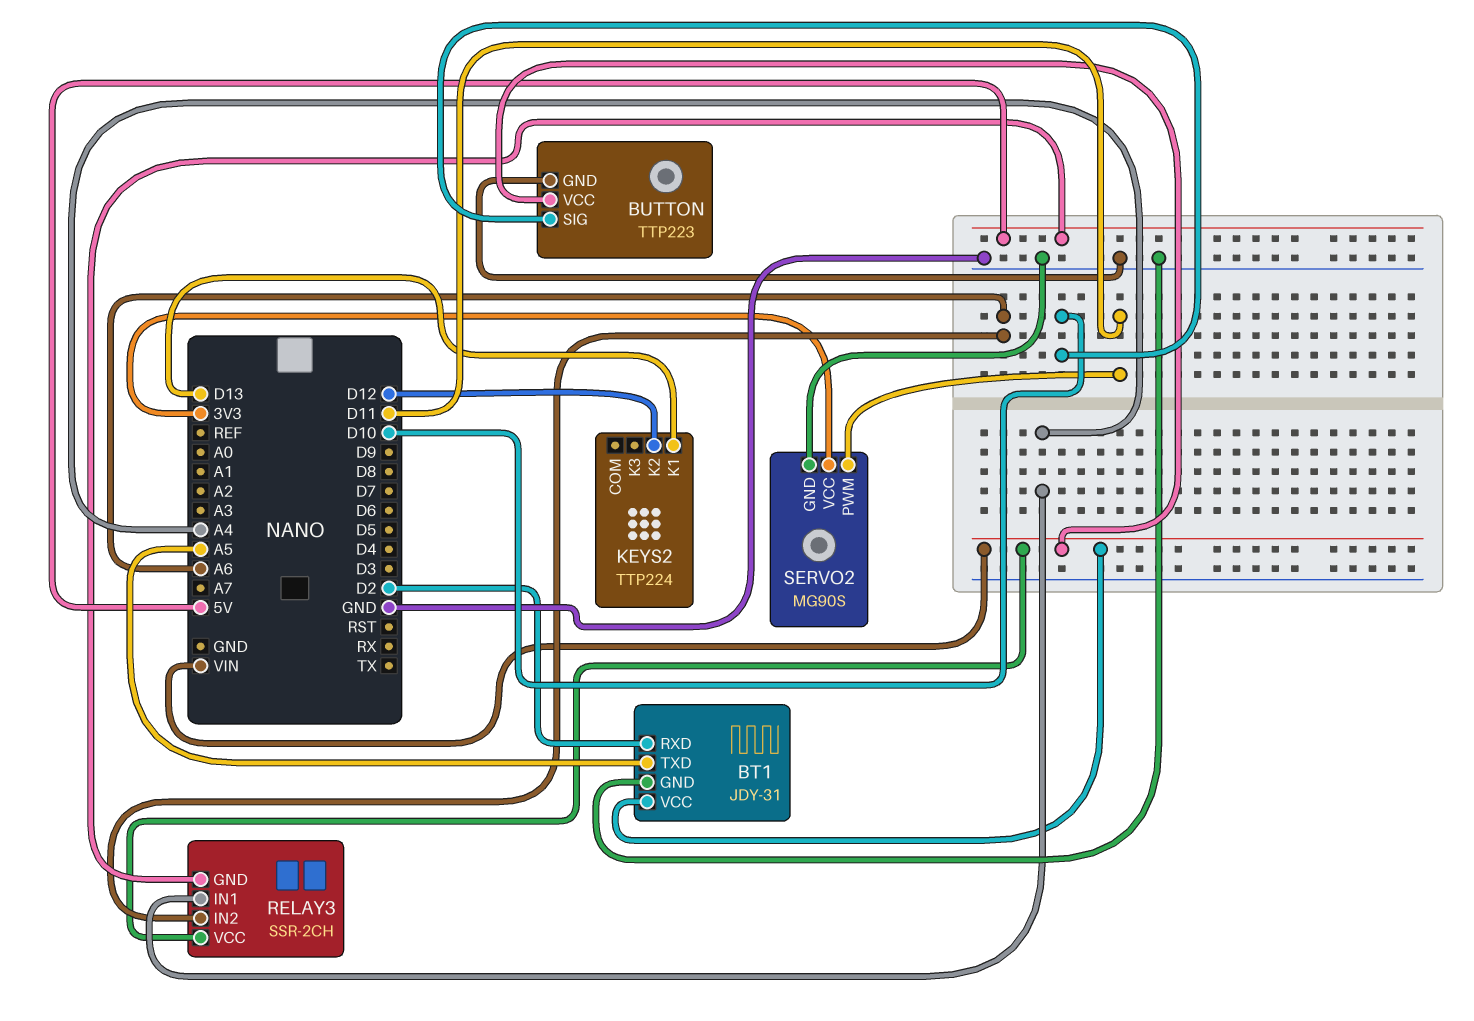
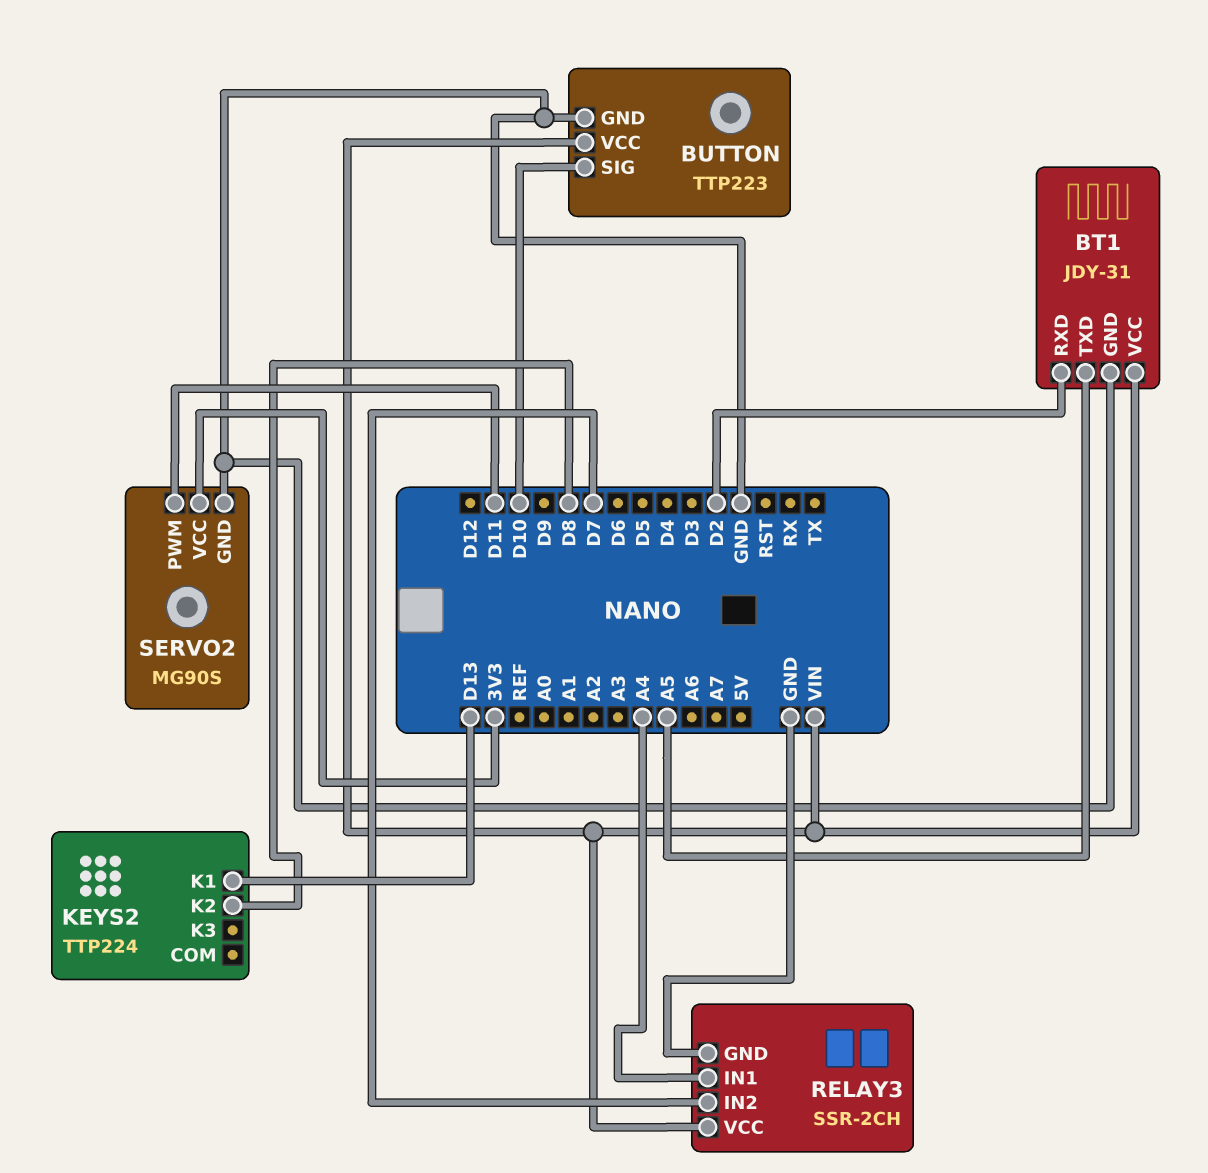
KEYS2 pin K2: D12 -> D8
RELAY3 pin GND: 5V -> GND
RELAY3 pin IN2: A6 -> D7

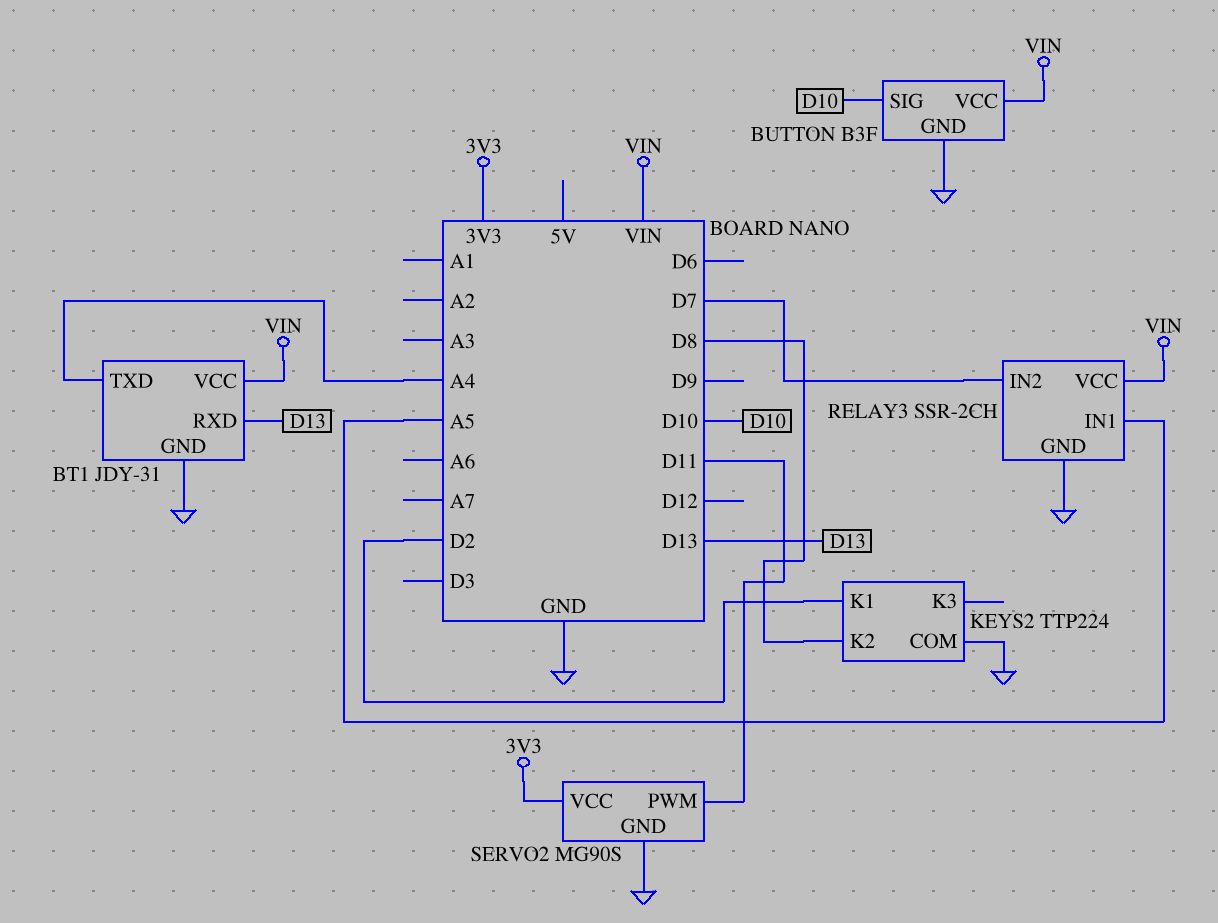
BT1 pin RXD: D2 -> D13
BT1 pin TXD: A5 -> A4
BUTTON: TTP223 -> B3F
KEYS2 pin COM: none -> GND
KEYS2 pin K1: D13 -> D2
RELAY3 pin IN1: A4 -> A5

